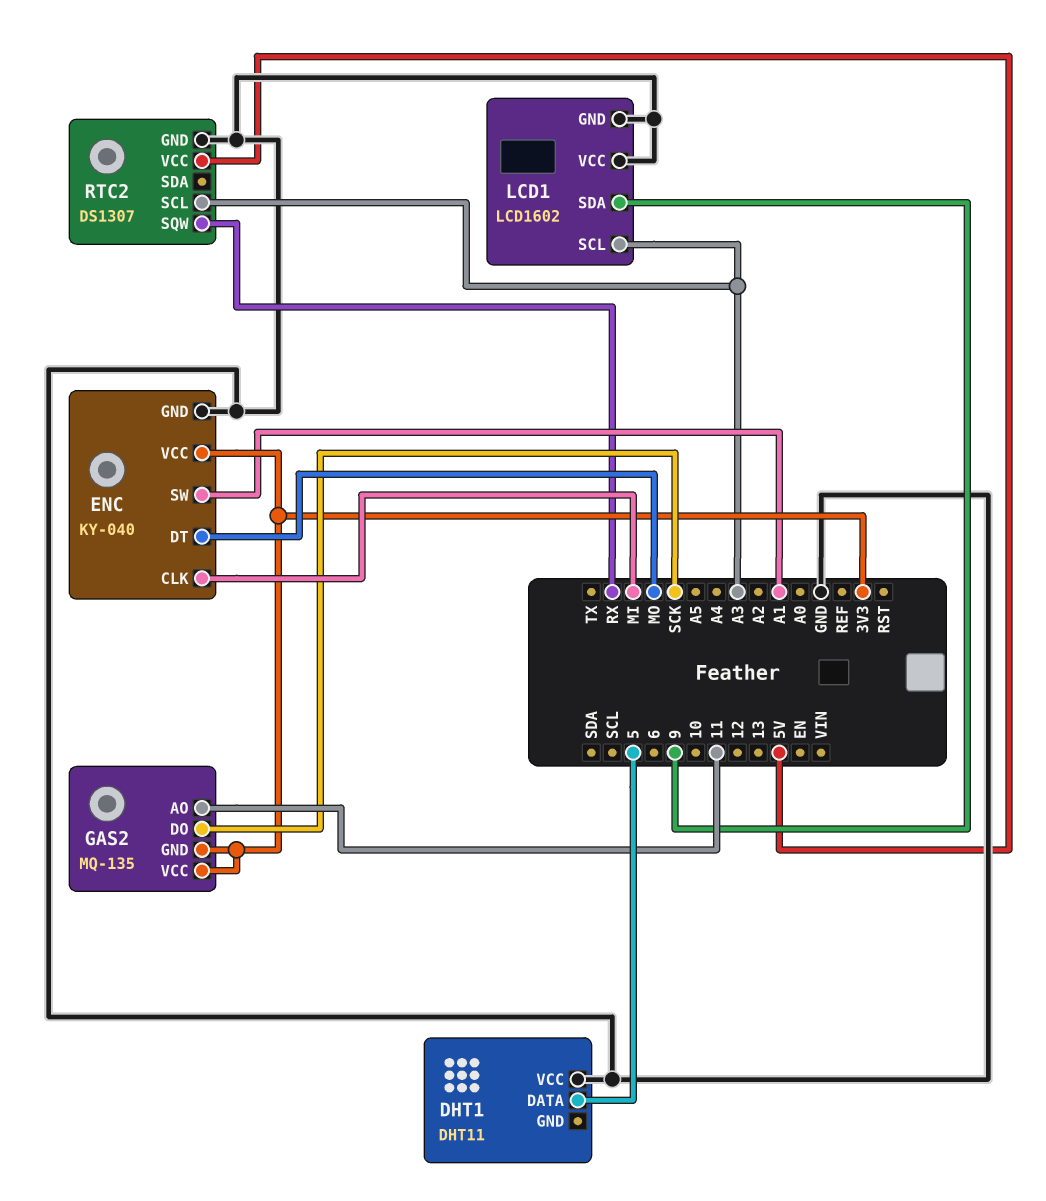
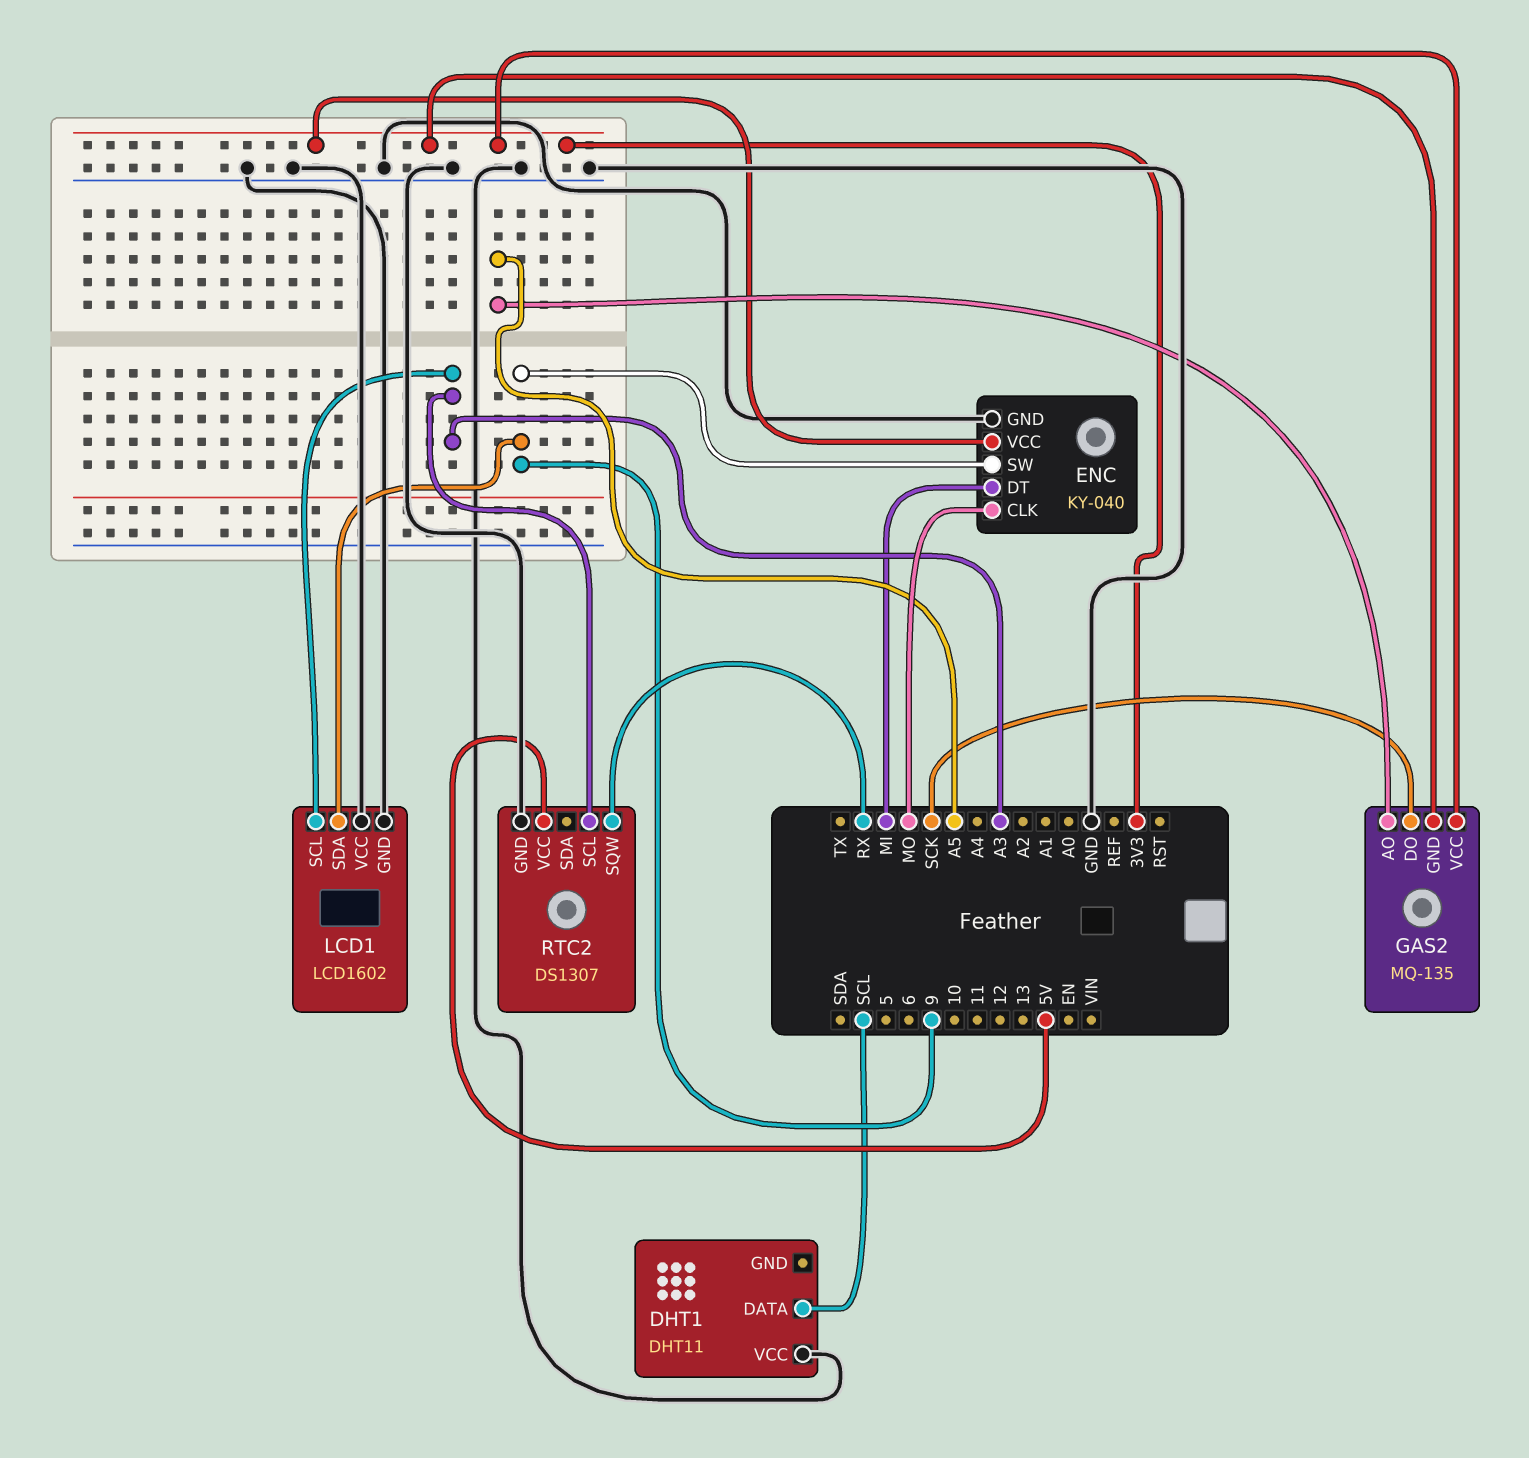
DHT1 pin DATA: 5 -> SCL
ENC pin CLK: MI -> MO
ENC pin DT: MO -> MI
ENC pin SW: A1 -> 9
GAS2 pin AO: 11 -> A5

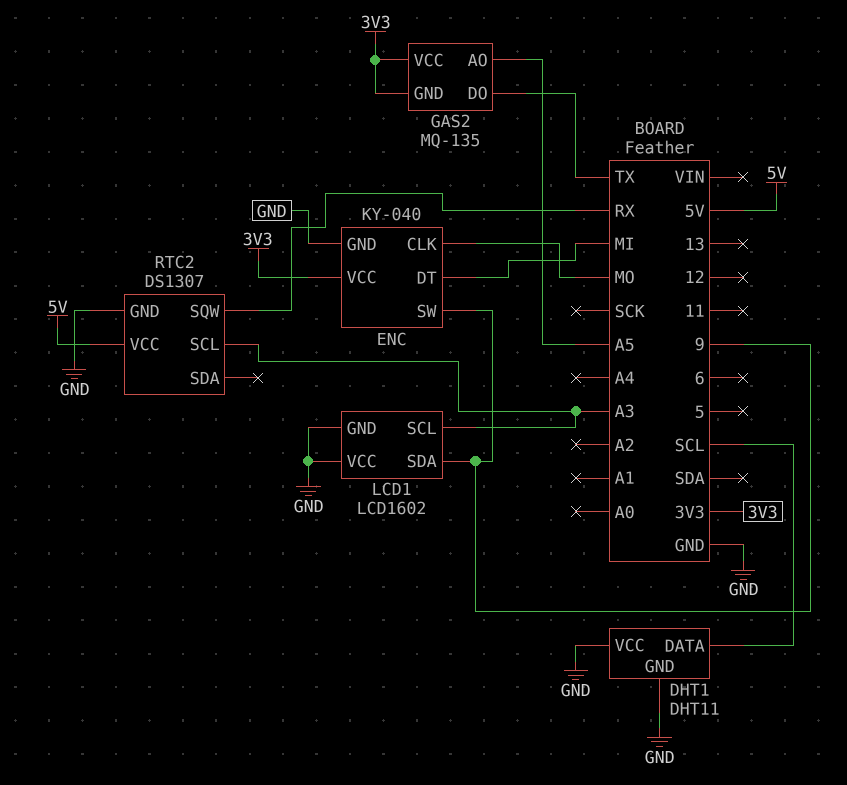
DHT1 pin GND: none -> GND
GAS2 pin DO: SCK -> TX

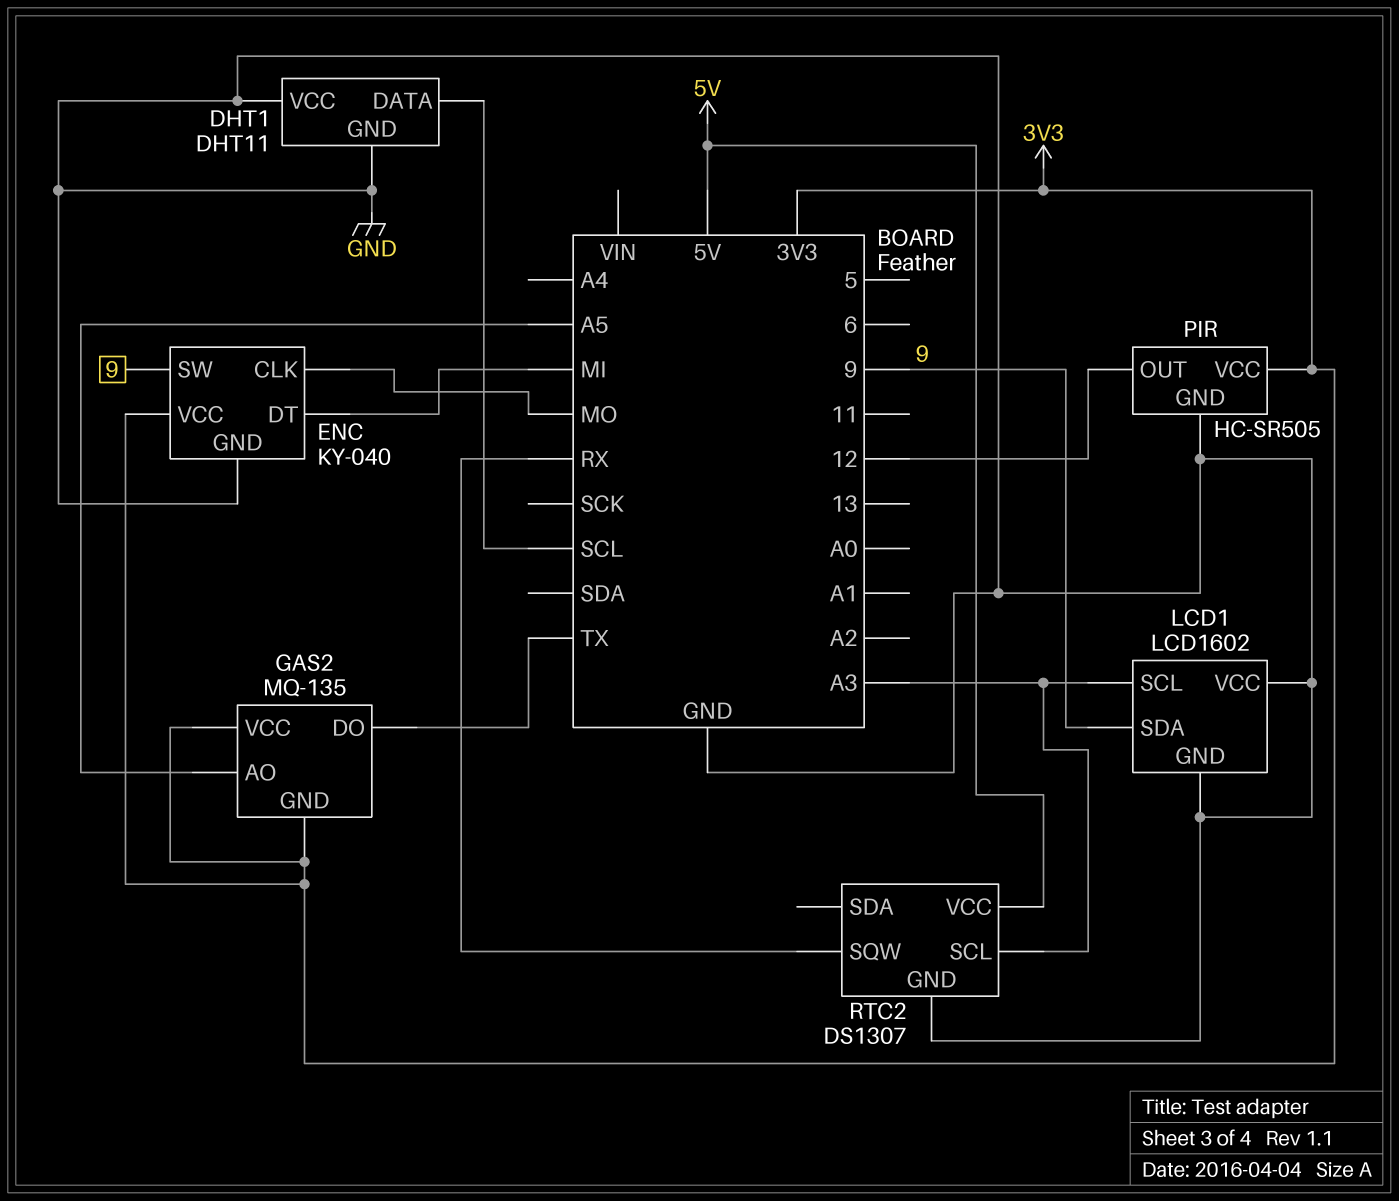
PIR: none -> HC-SR505
PIR pin GND: none -> GND
PIR pin OUT: none -> 12
PIR pin VCC: none -> 3V3

